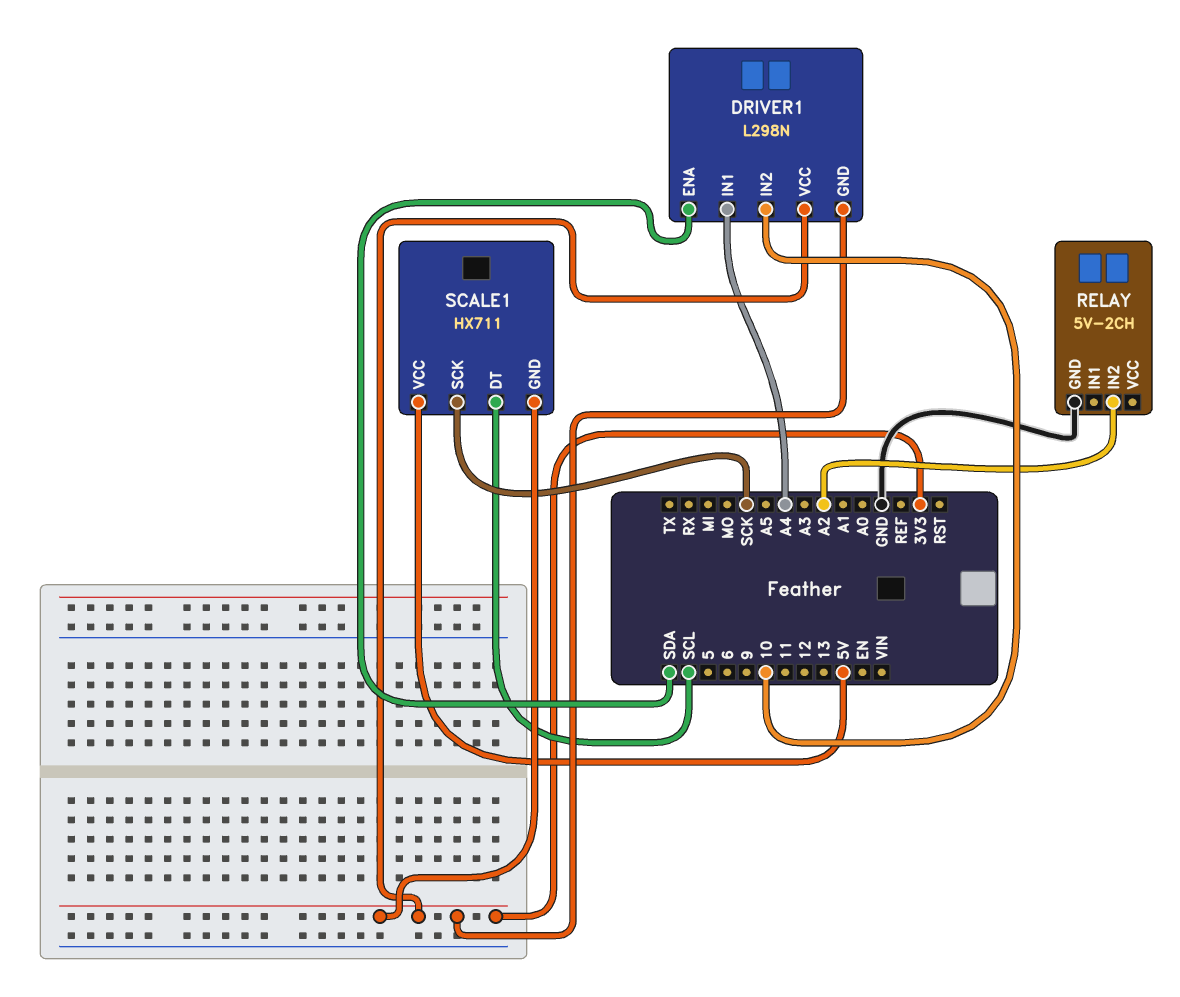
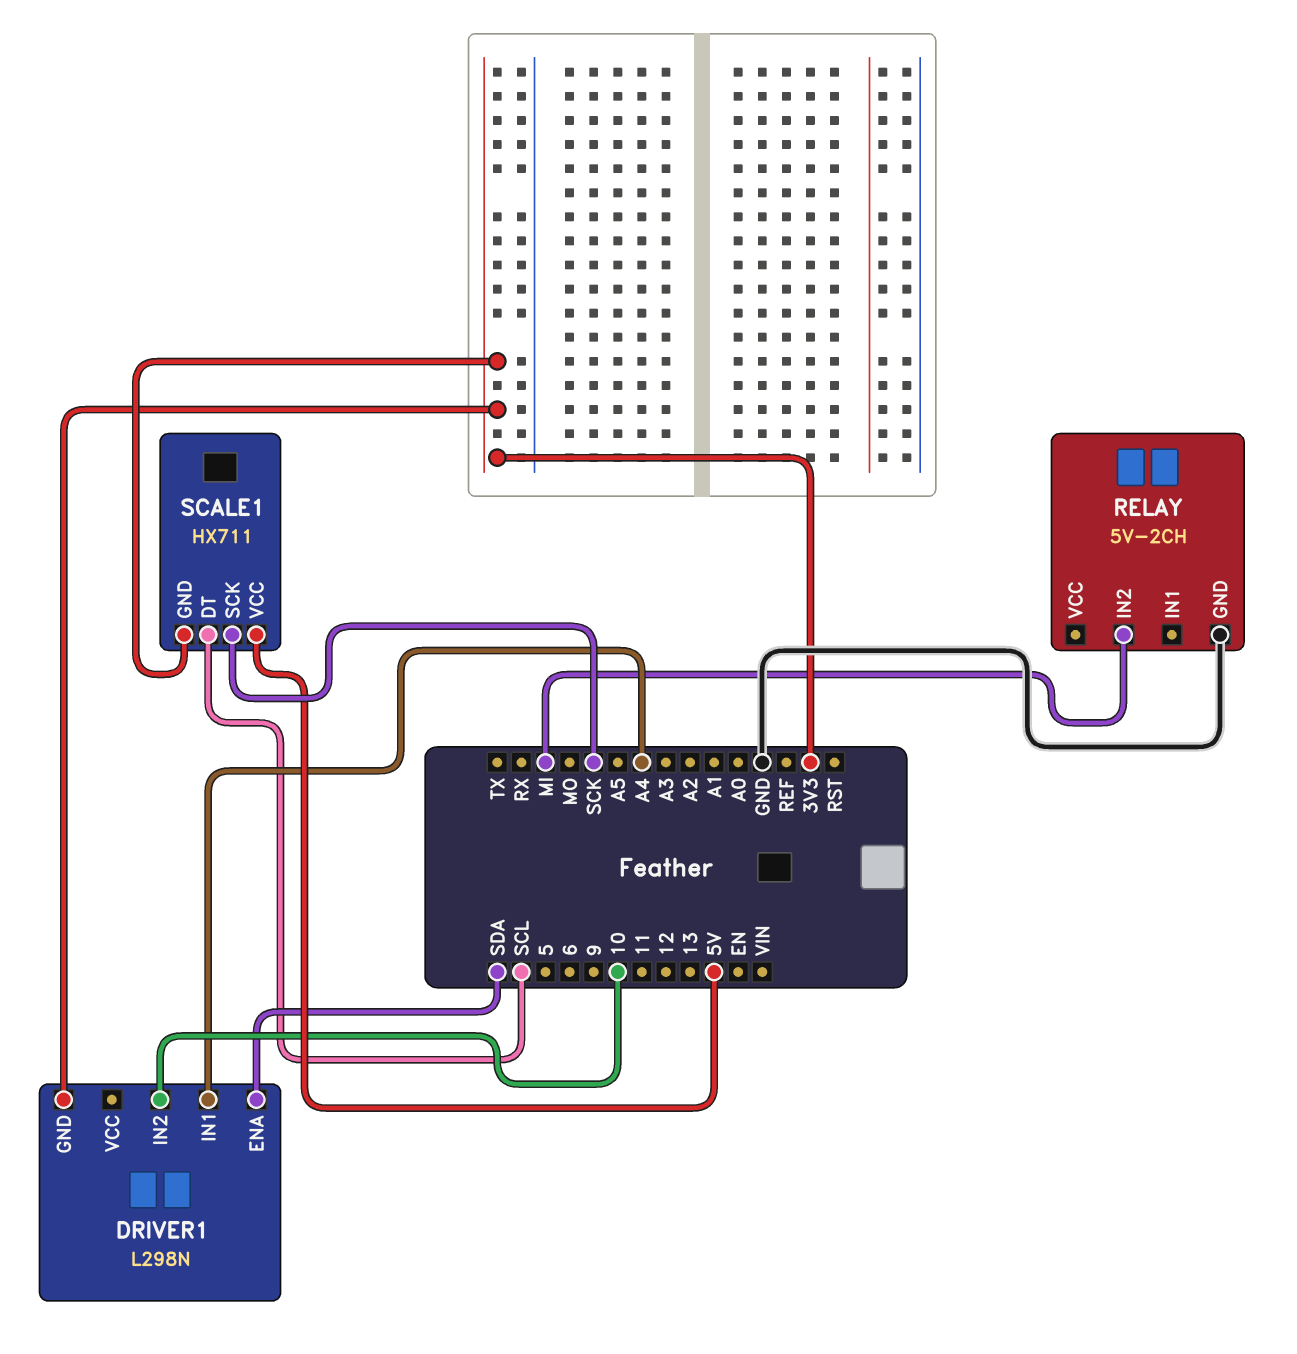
DRIVER1 pin VCC: 3V3 -> none
RELAY pin IN2: A2 -> MI

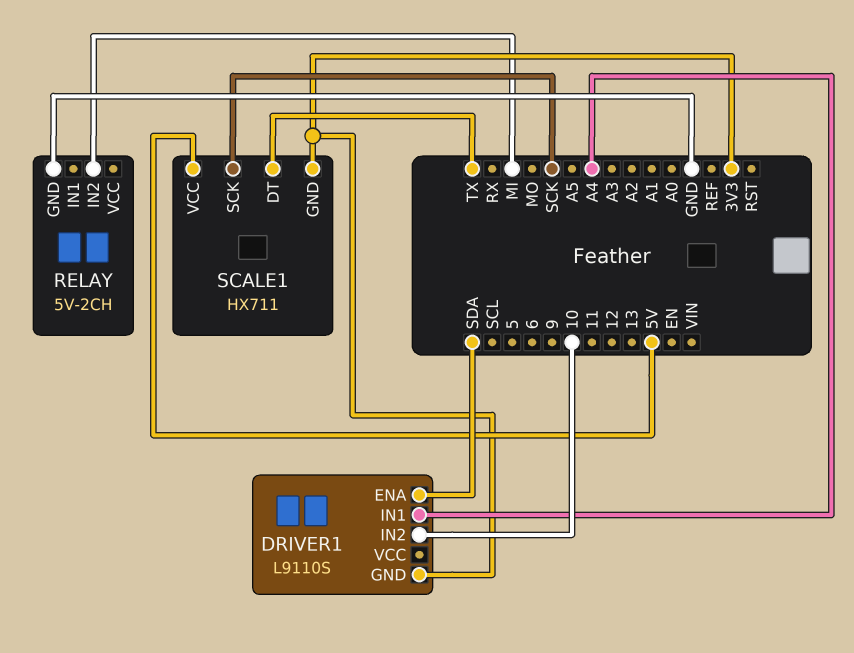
DRIVER1: L298N -> L9110S
SCALE1 pin DT: SCL -> TX

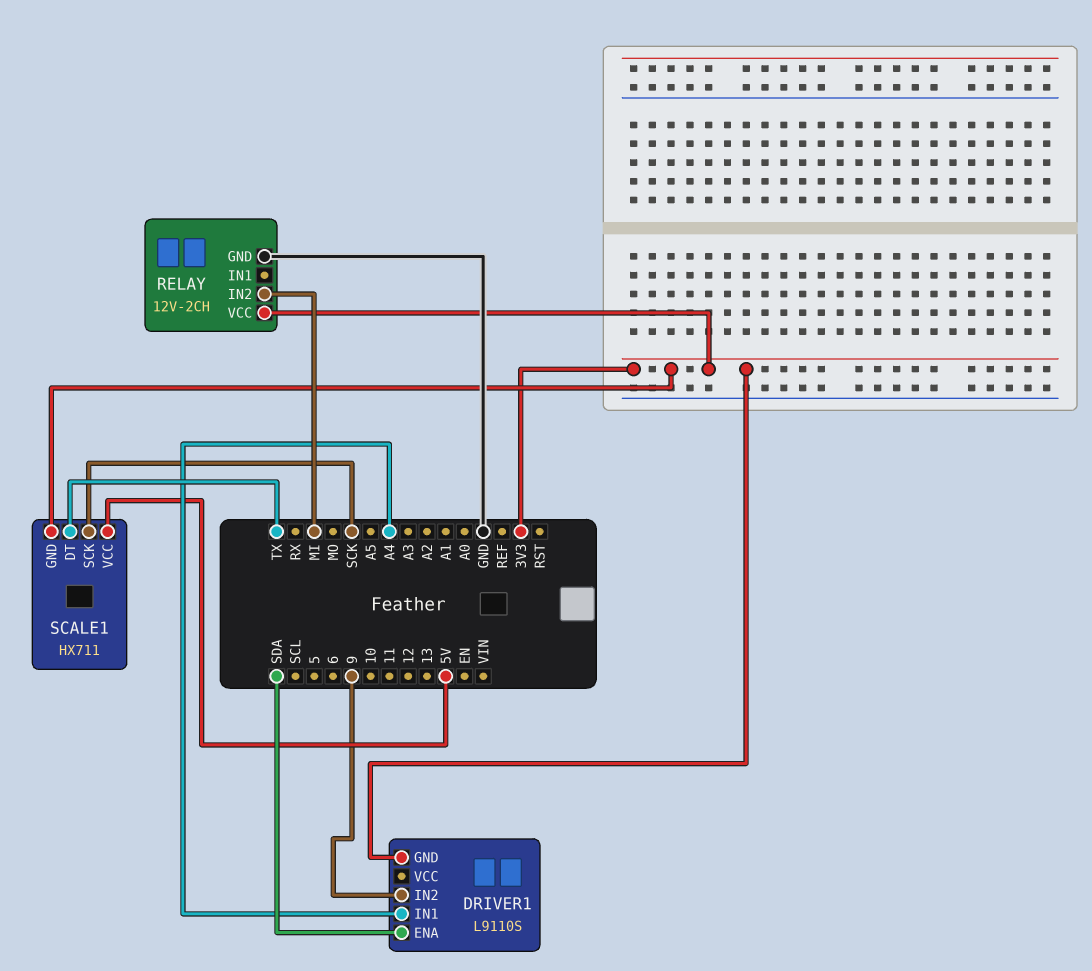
DRIVER1 pin IN2: 10 -> 9
RELAY: 5V-2CH -> 12V-2CH
RELAY pin VCC: none -> 3V3

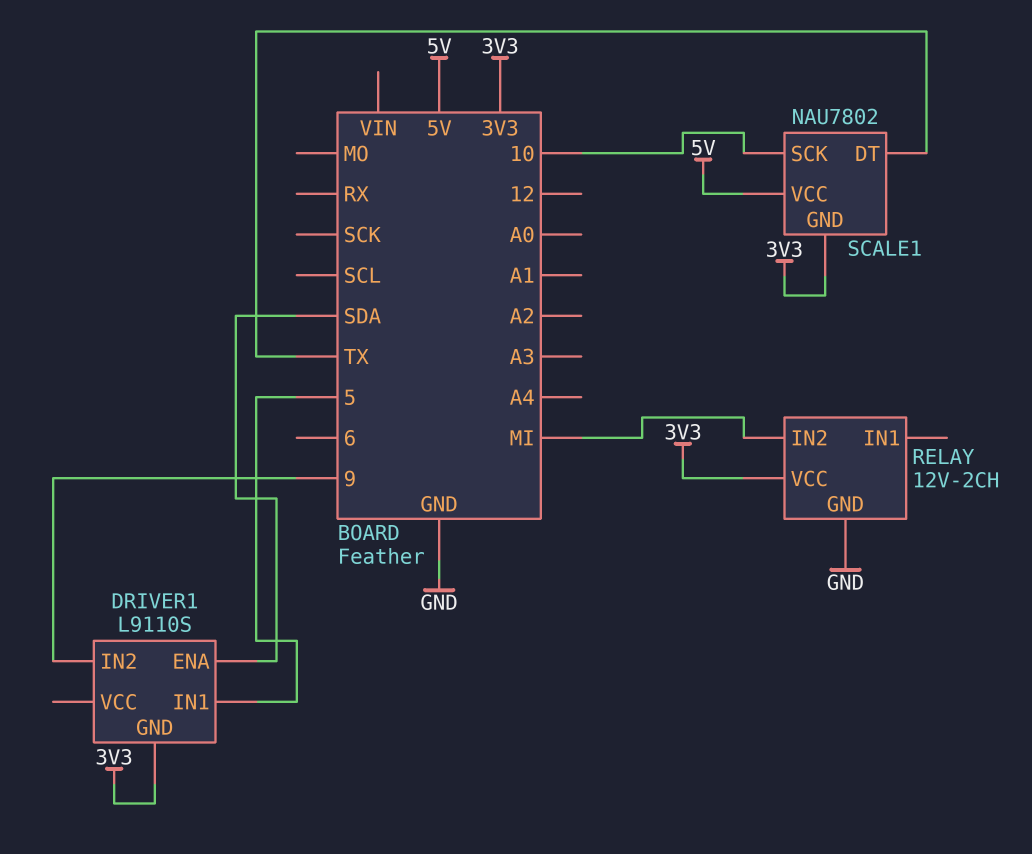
DRIVER1 pin IN1: A4 -> 5
SCALE1: HX711 -> NAU7802
SCALE1 pin SCK: SCK -> 10

